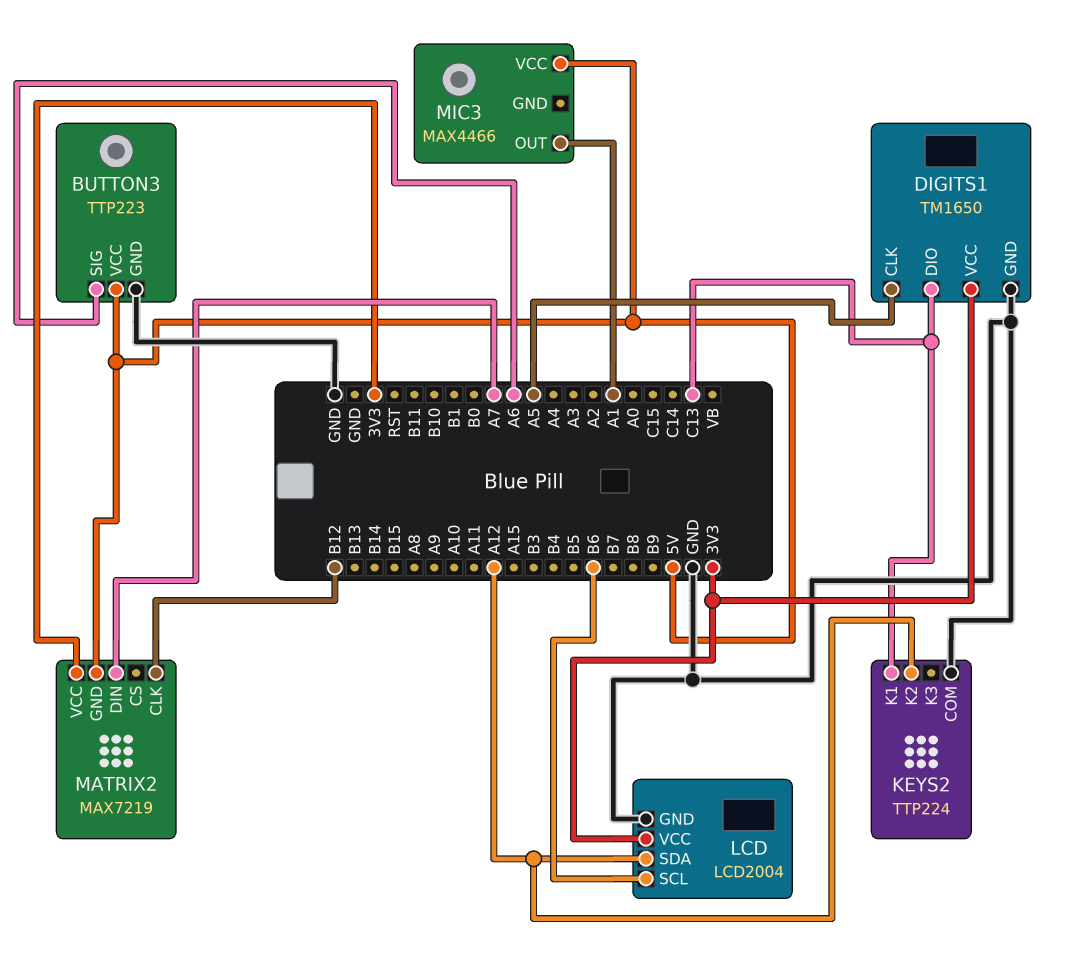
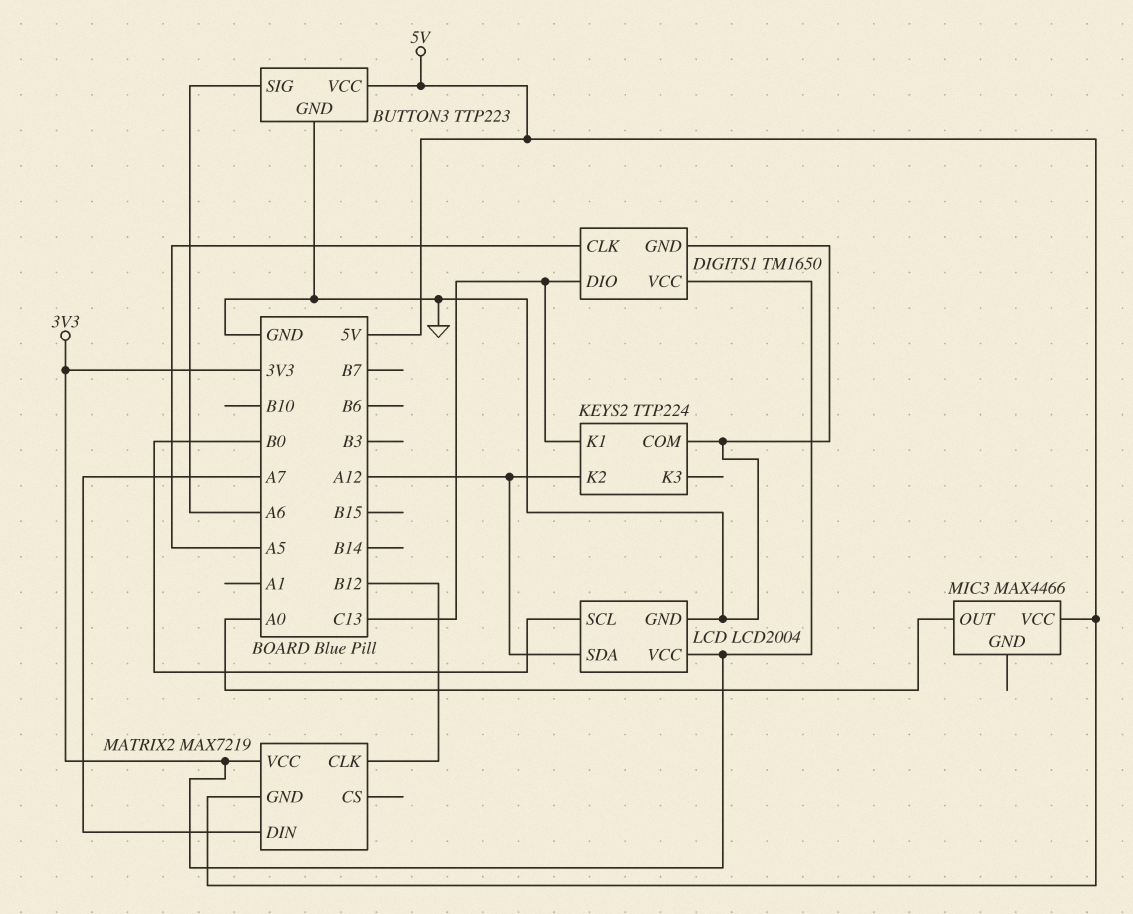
LCD pin SCL: B6 -> B0
MIC3 pin OUT: A1 -> A0

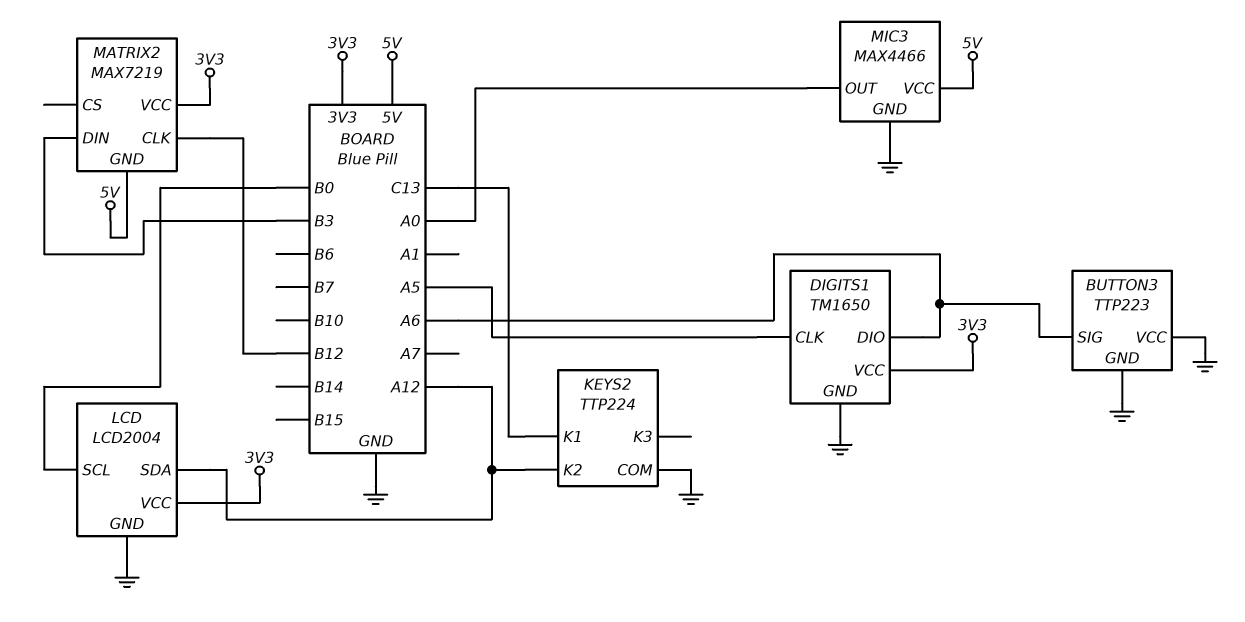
BUTTON3 pin VCC: 5V -> GND
DIGITS1 pin DIO: C13 -> A6
MATRIX2 pin DIN: A7 -> B3
MIC3 pin GND: none -> GND

